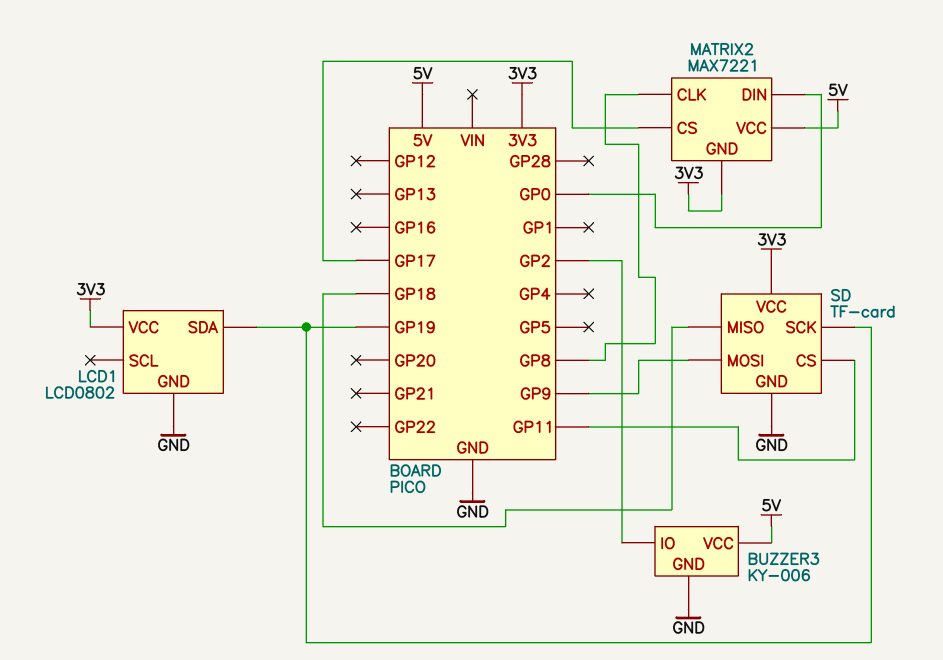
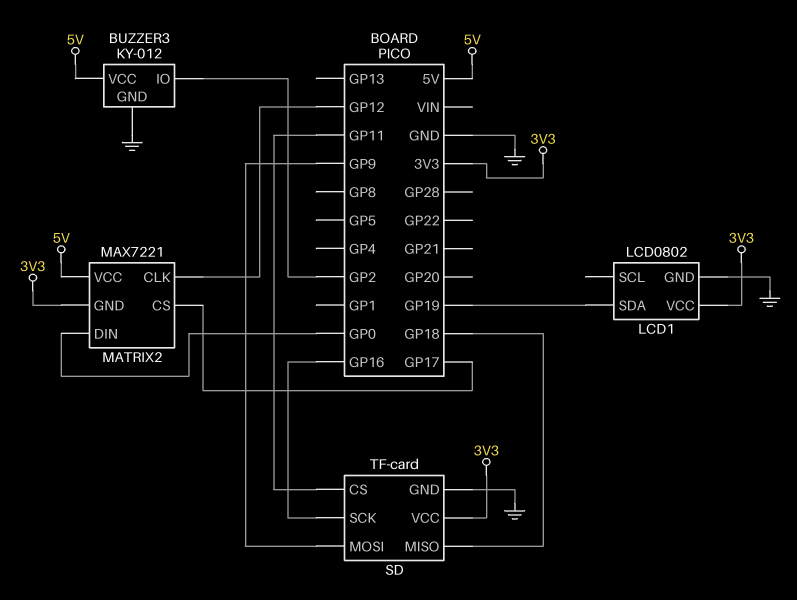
BUZZER3: KY-006 -> KY-012
MATRIX2 pin CLK: GP8 -> GP12
SD pin SCK: GP19 -> GP16

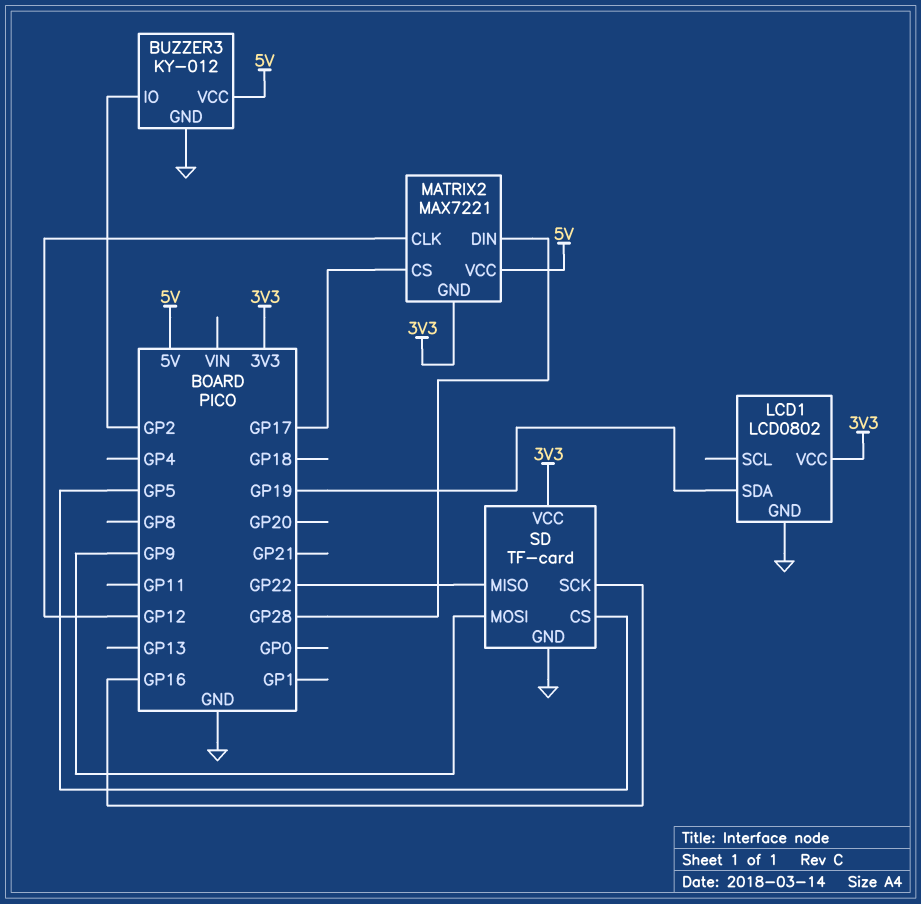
MATRIX2 pin DIN: GP0 -> GP28
SD pin CS: GP11 -> GP5
SD pin MISO: GP18 -> GP22

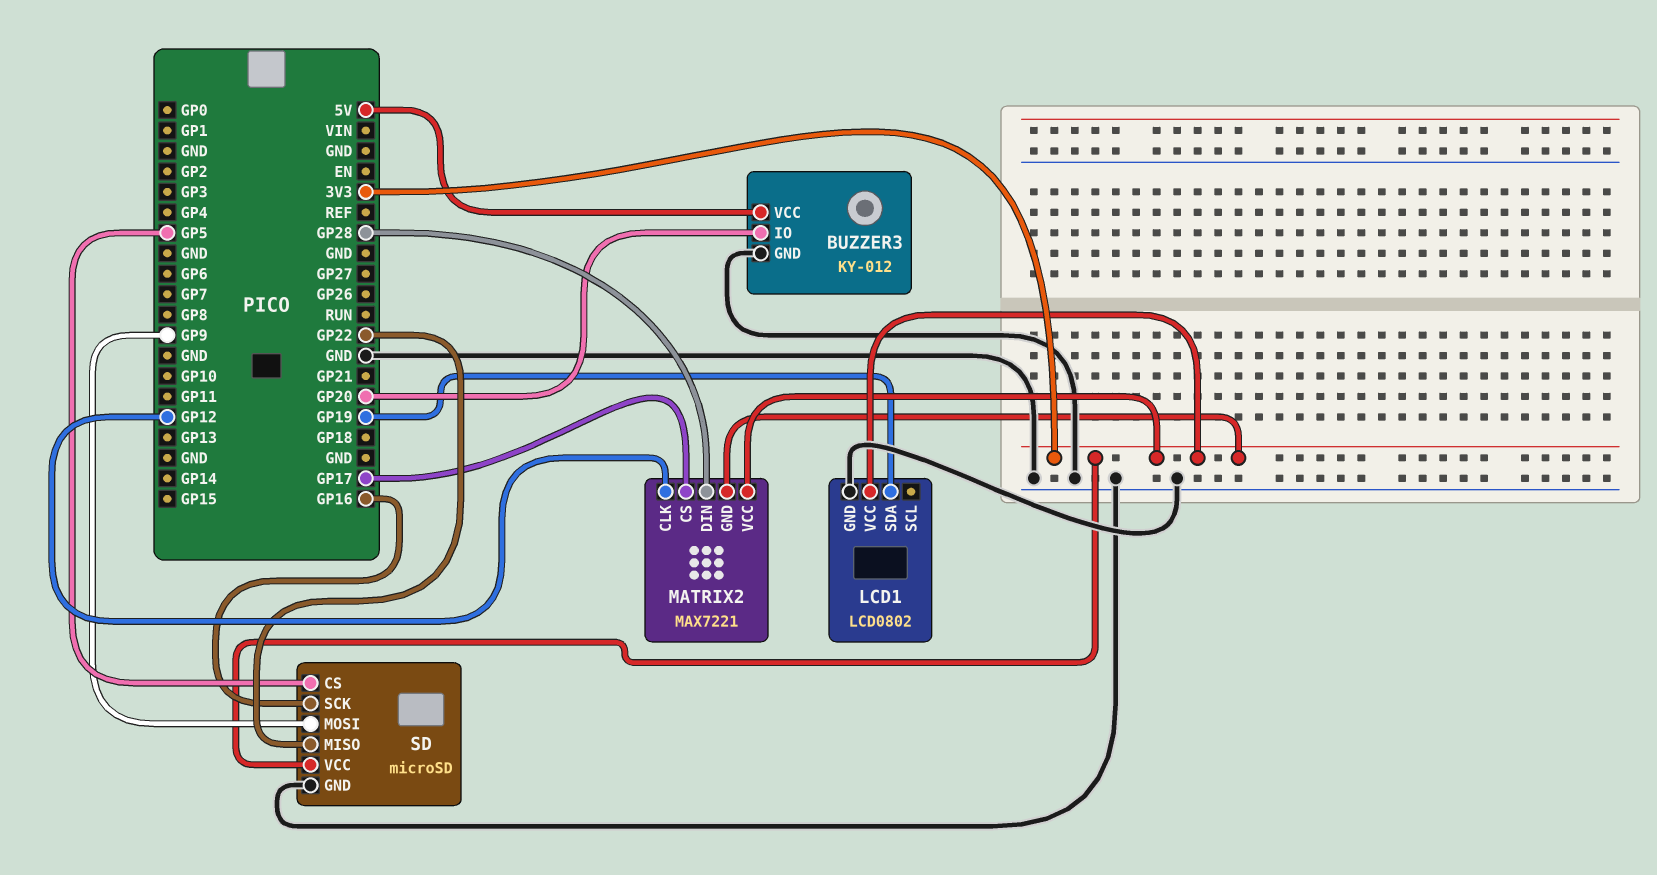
BUZZER3 pin IO: GP2 -> GP20
MATRIX2 pin VCC: 5V -> 3V3
SD: TF-card -> microSD

